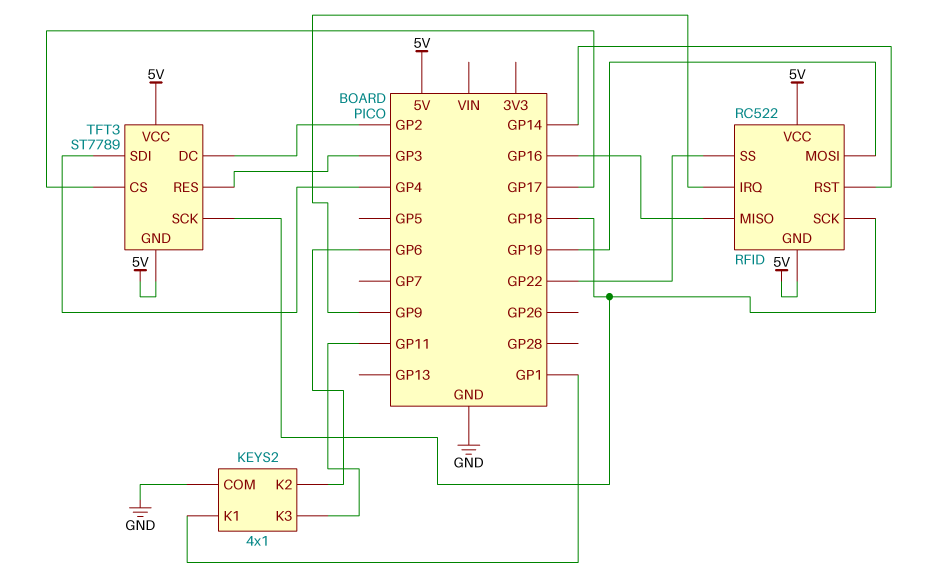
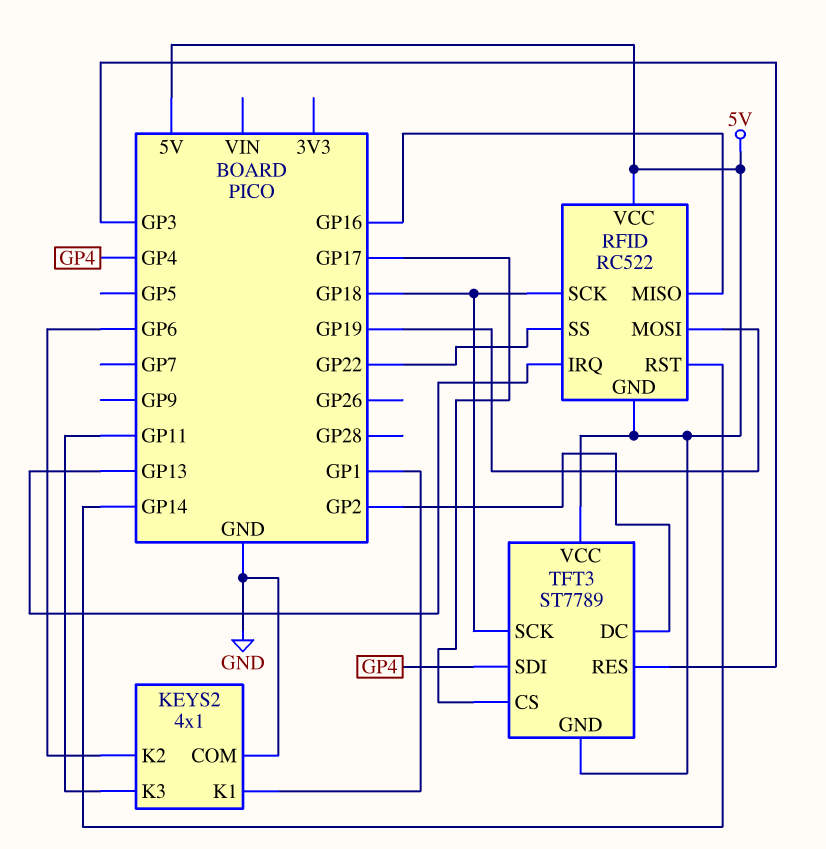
RFID pin IRQ: GP9 -> GP13

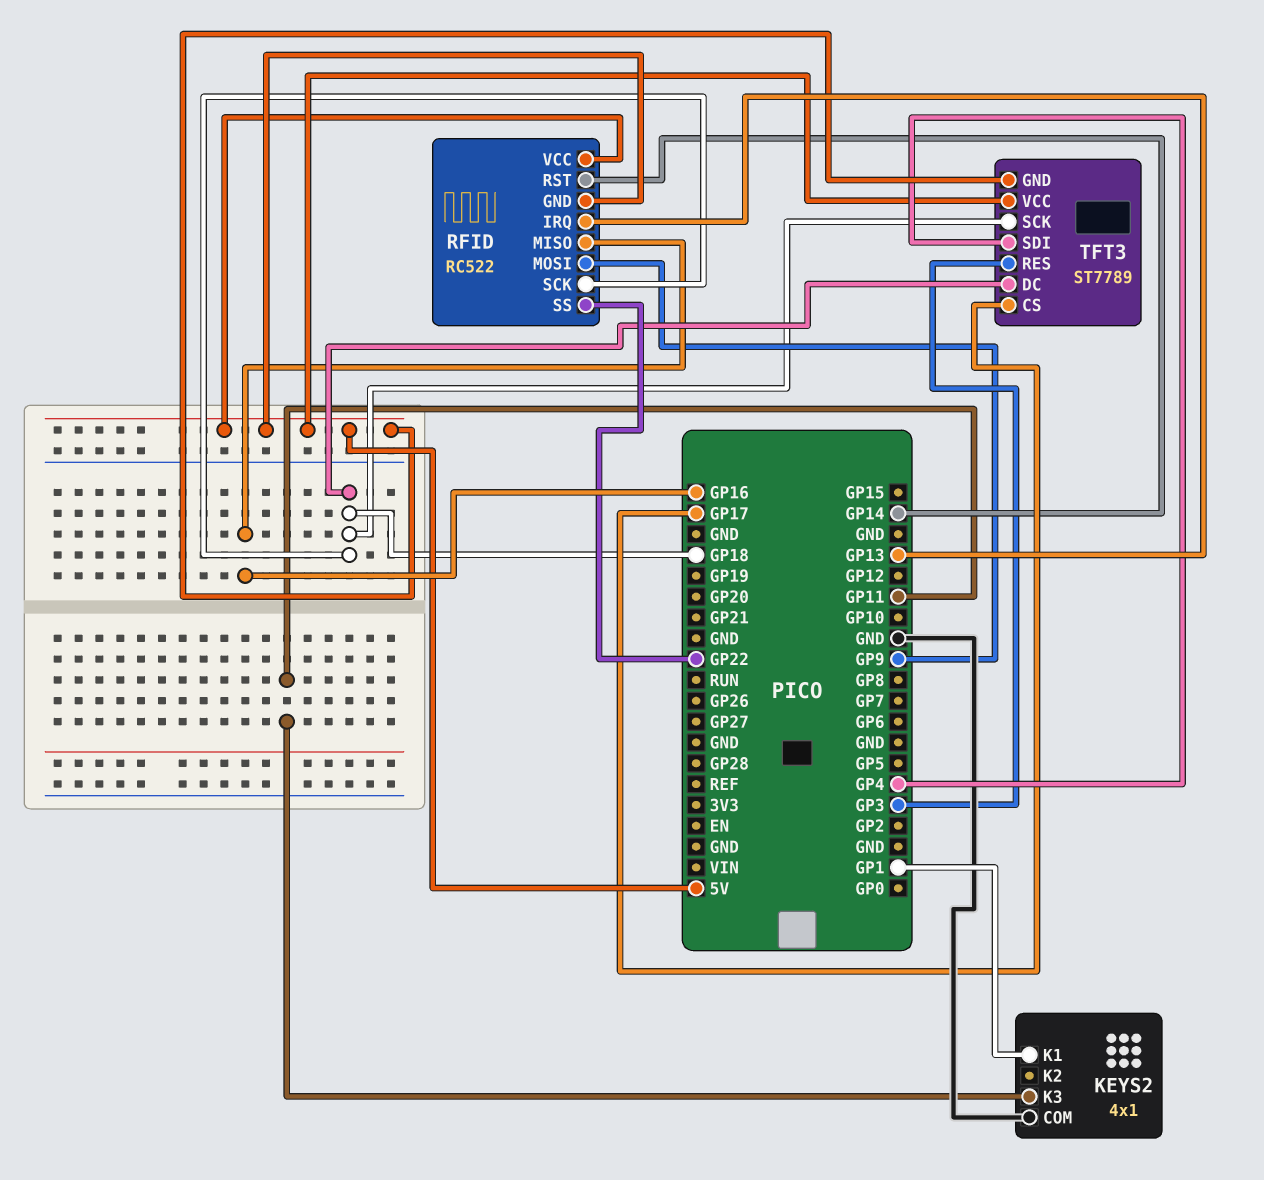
KEYS2 pin K2: GP6 -> none
RFID pin MOSI: GP19 -> GP9
TFT3 pin DC: GP2 -> GP18

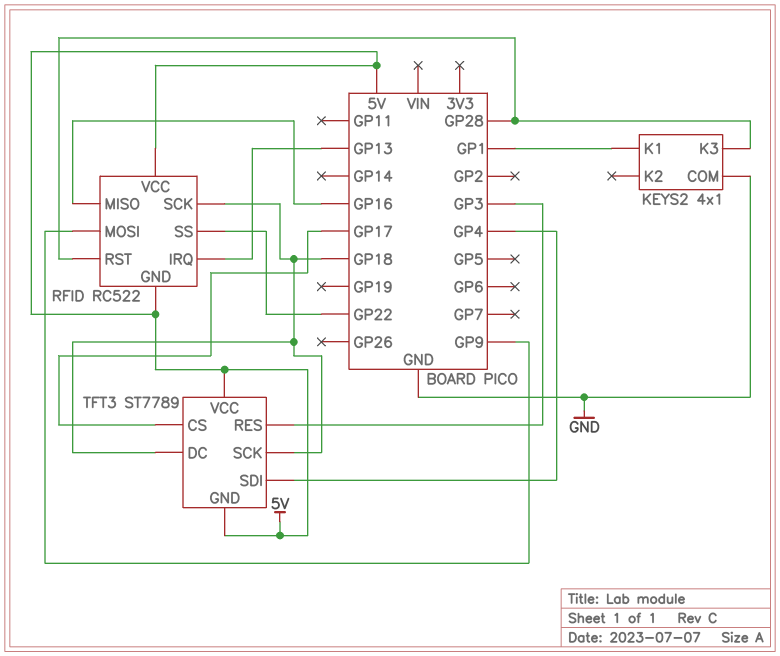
KEYS2 pin K3: GP11 -> GP28
RFID pin RST: GP14 -> GP28

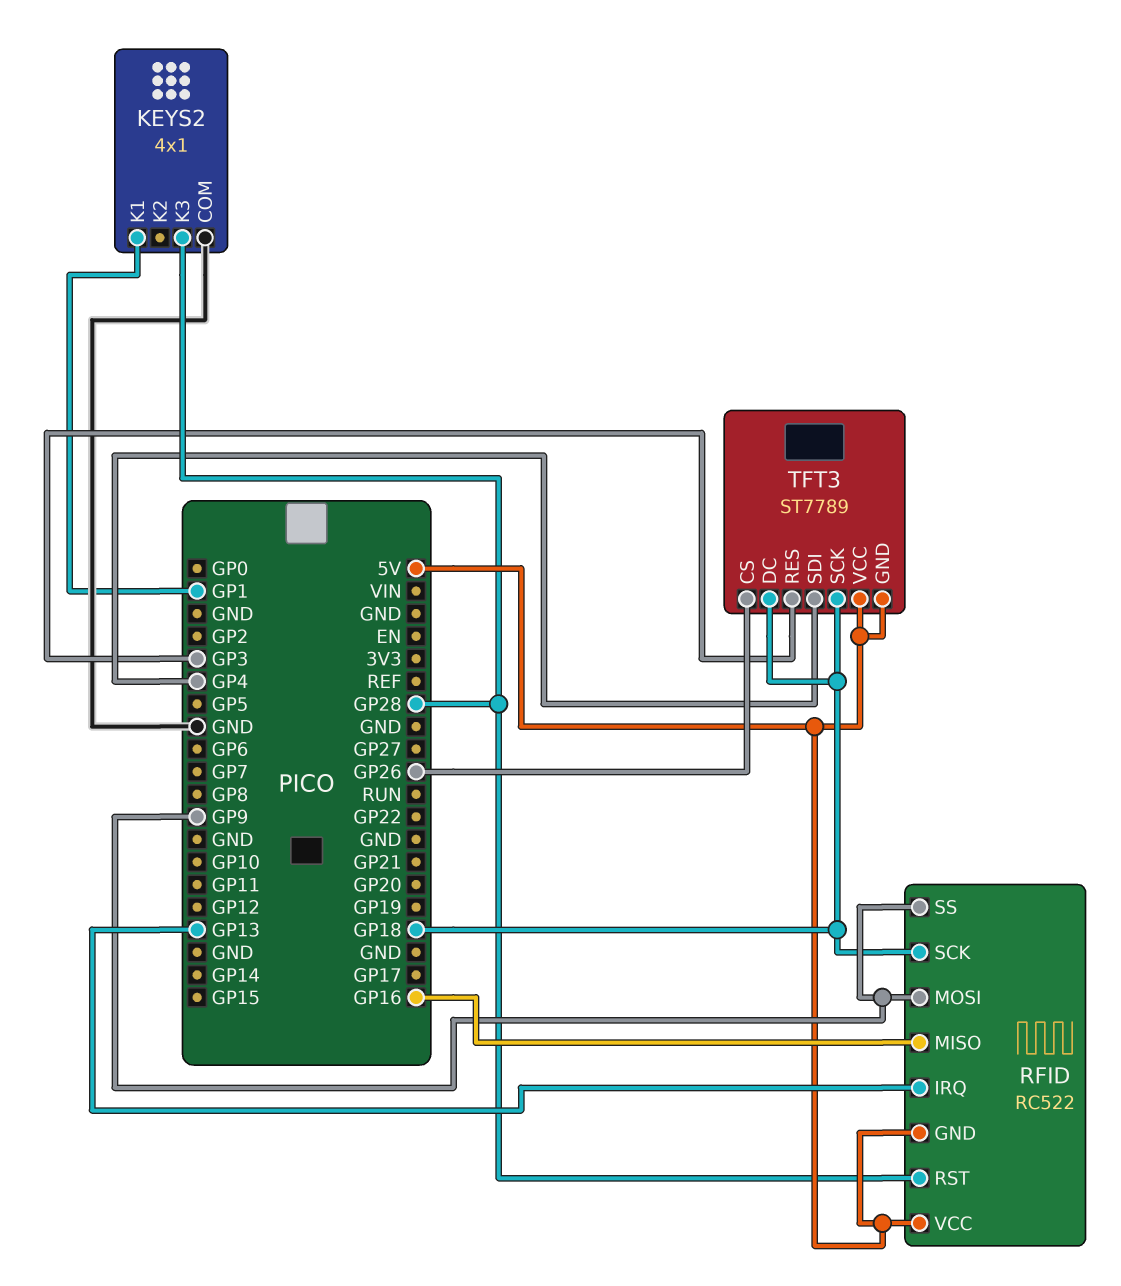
RFID pin SS: GP22 -> GP9
TFT3 pin CS: GP17 -> GP26

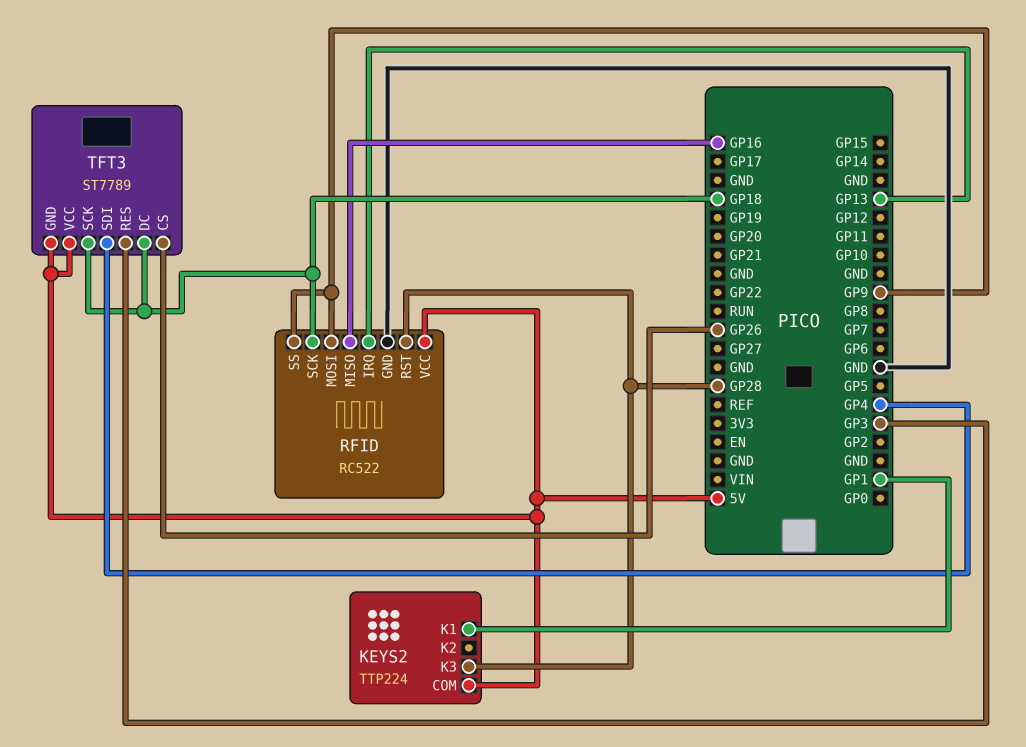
KEYS2: 4x1 -> TTP224
KEYS2 pin COM: GND -> 5V
RFID pin GND: 5V -> GND

